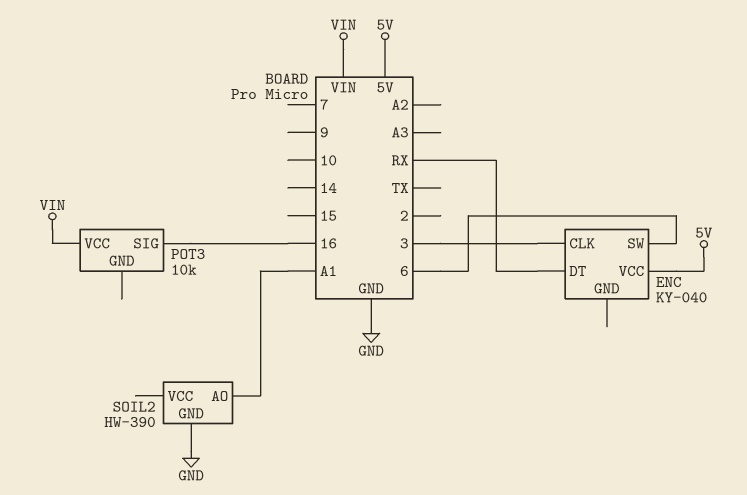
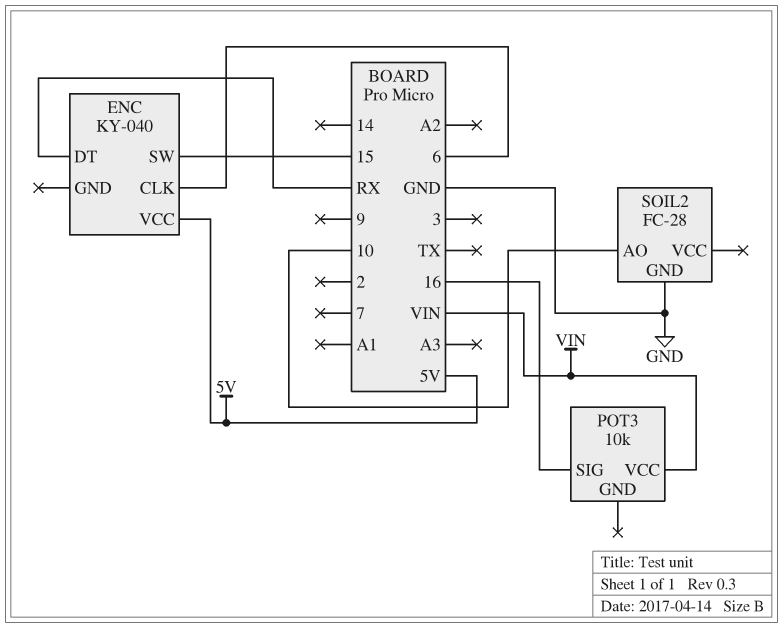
ENC pin CLK: 3 -> 6
ENC pin SW: 6 -> 15
SOIL2: HW-390 -> FC-28
SOIL2 pin AO: A1 -> 10

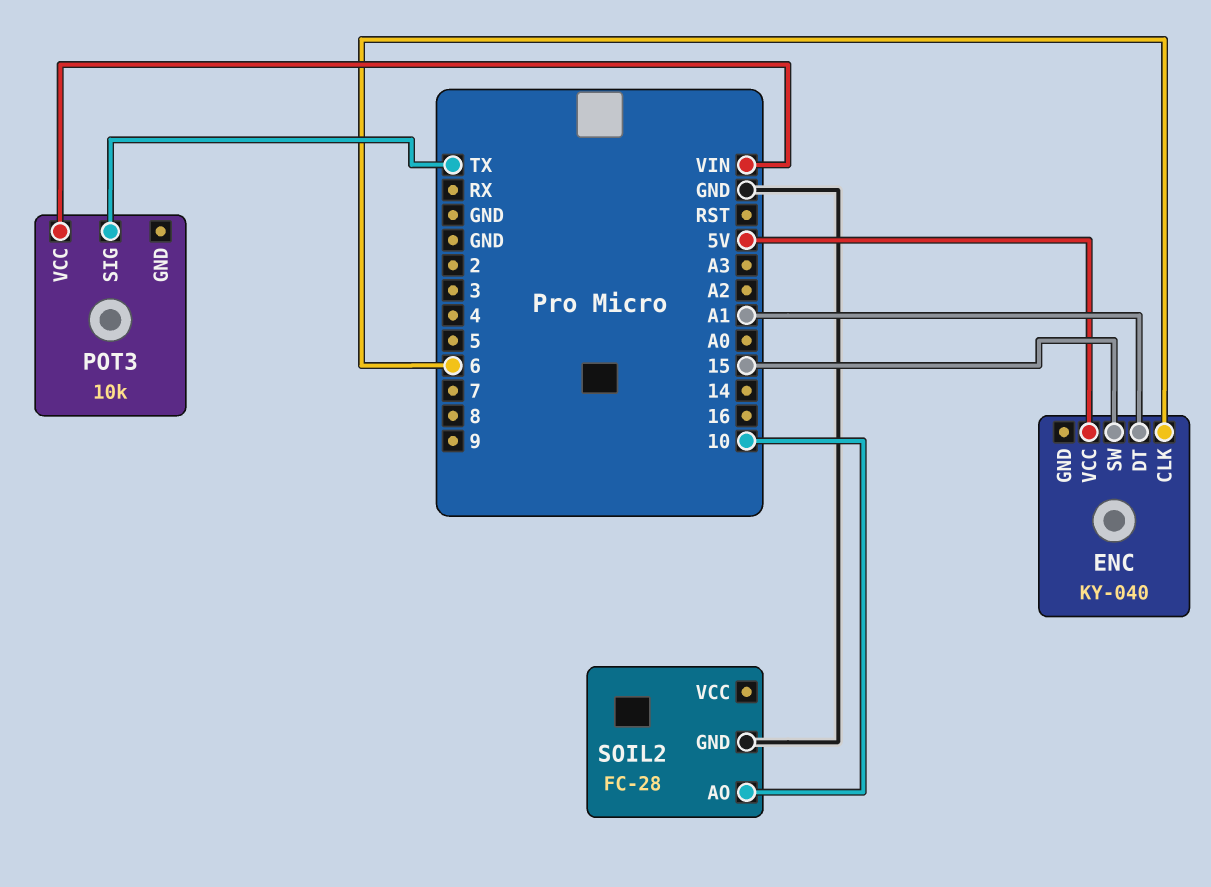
ENC pin DT: RX -> A1
POT3 pin SIG: 16 -> TX

